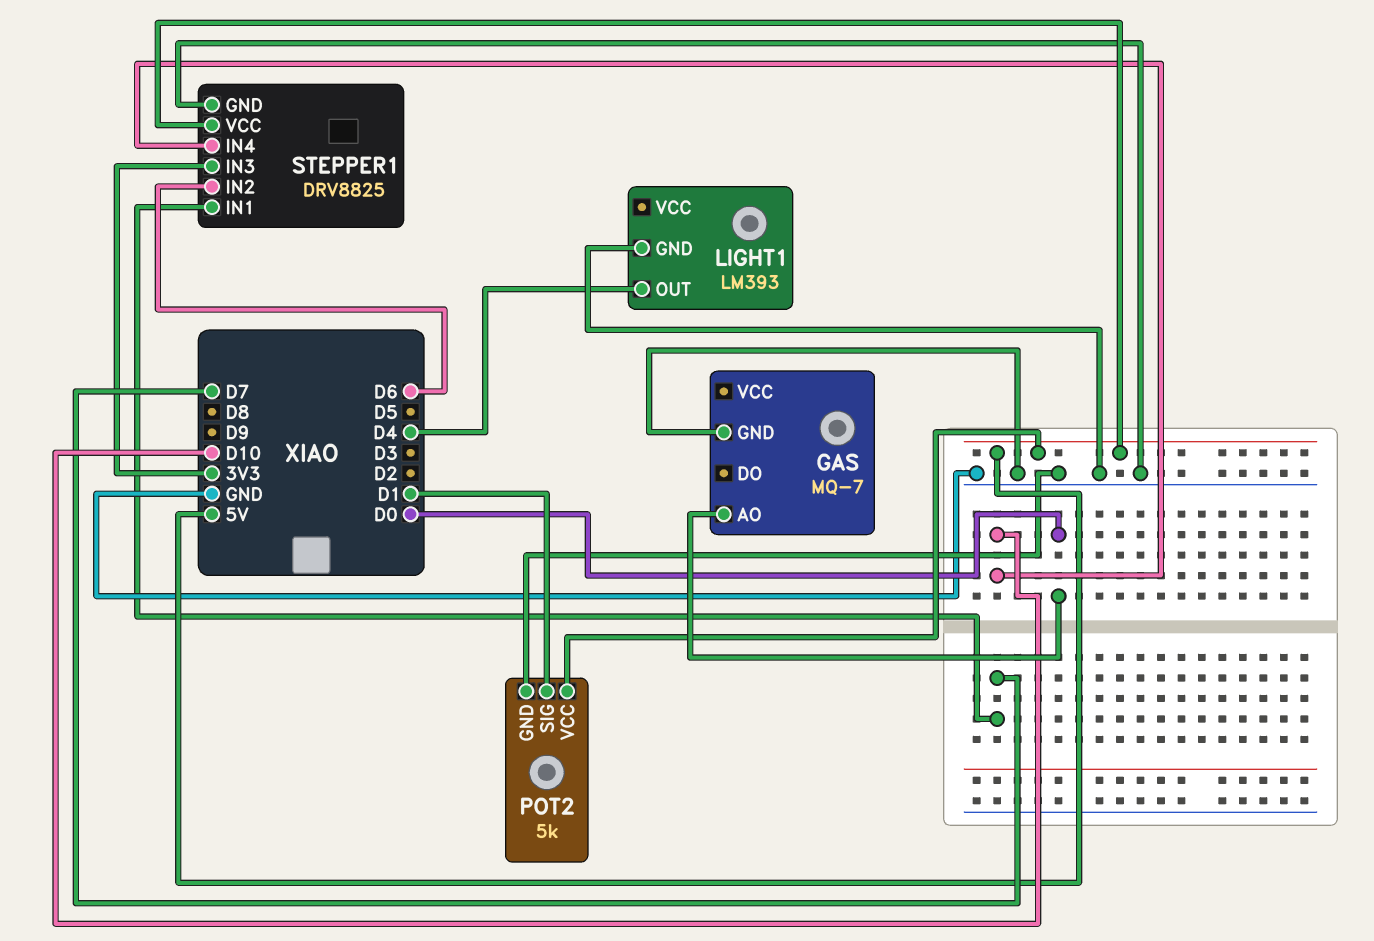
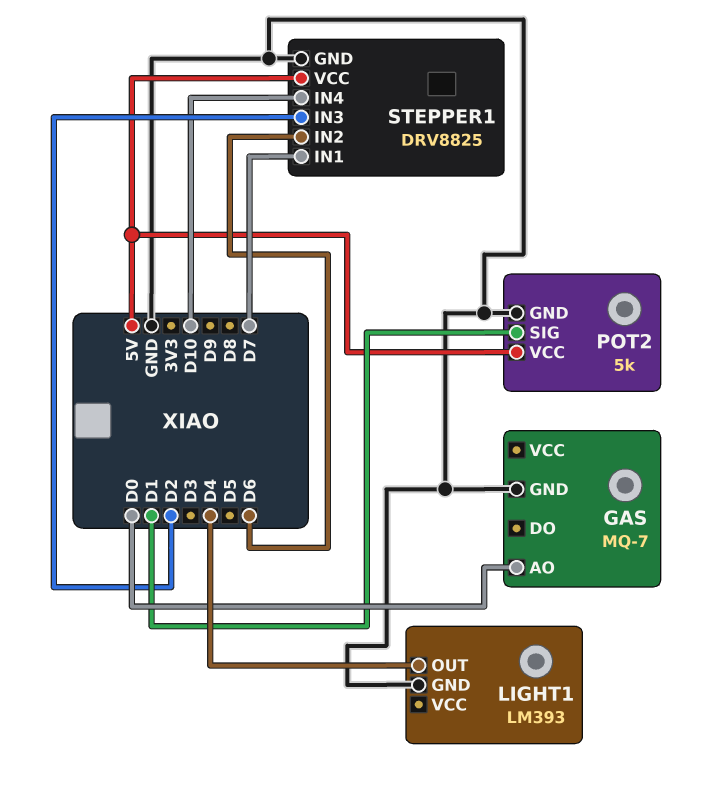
STEPPER1 pin IN3: 3V3 -> D2

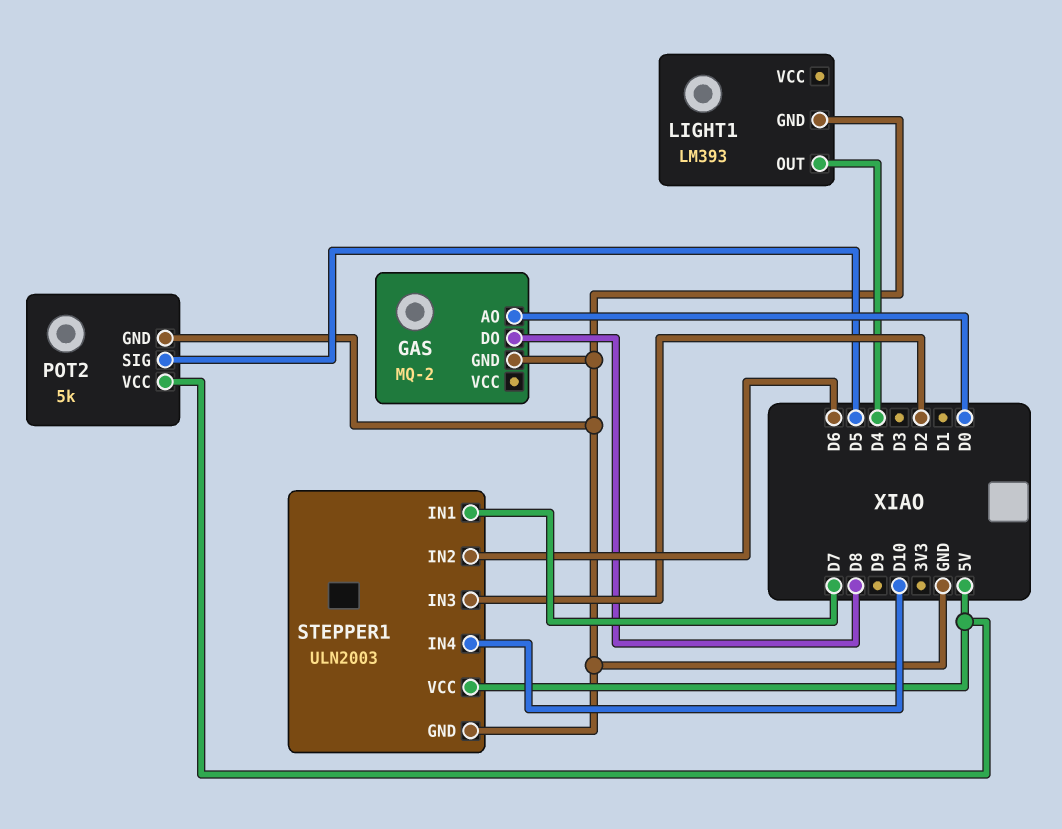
GAS: MQ-7 -> MQ-2
GAS pin DO: none -> D8
POT2 pin SIG: D1 -> D5
STEPPER1: DRV8825 -> ULN2003

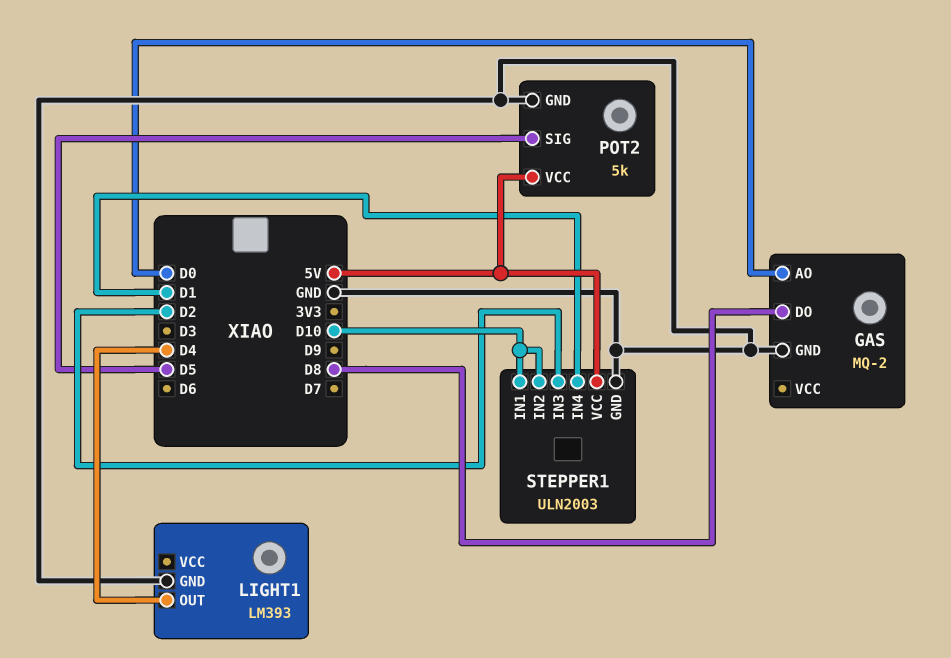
STEPPER1 pin IN1: D7 -> D10
STEPPER1 pin IN2: D6 -> D10
STEPPER1 pin IN4: D10 -> D1

